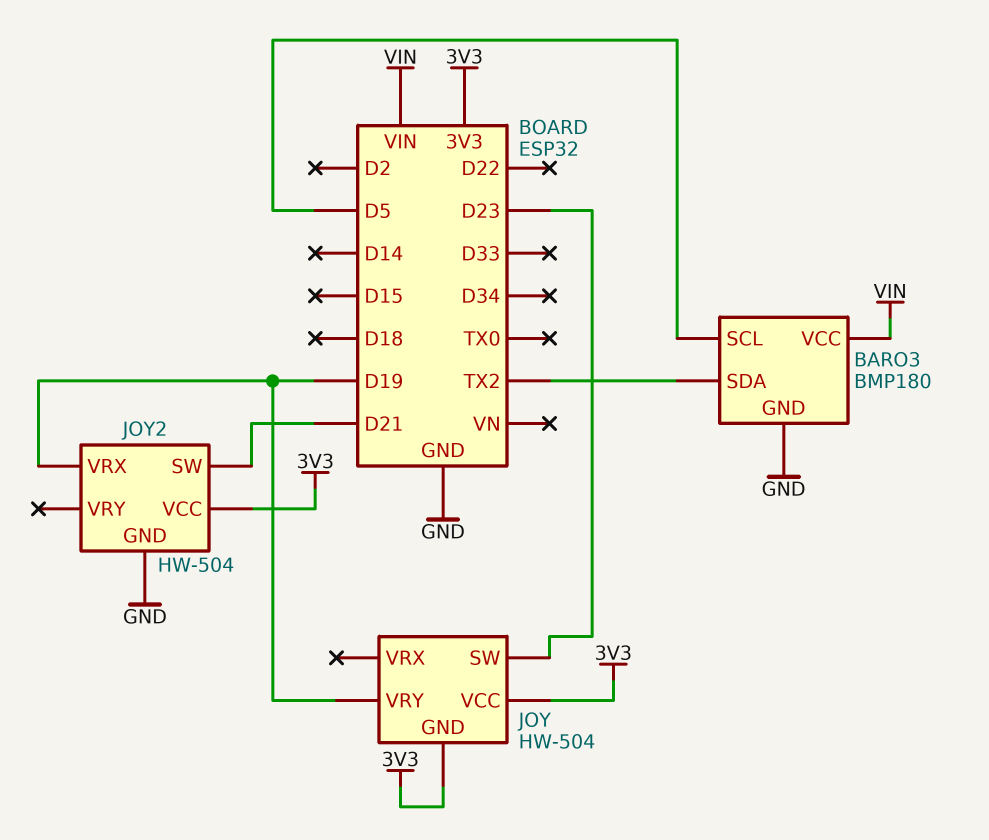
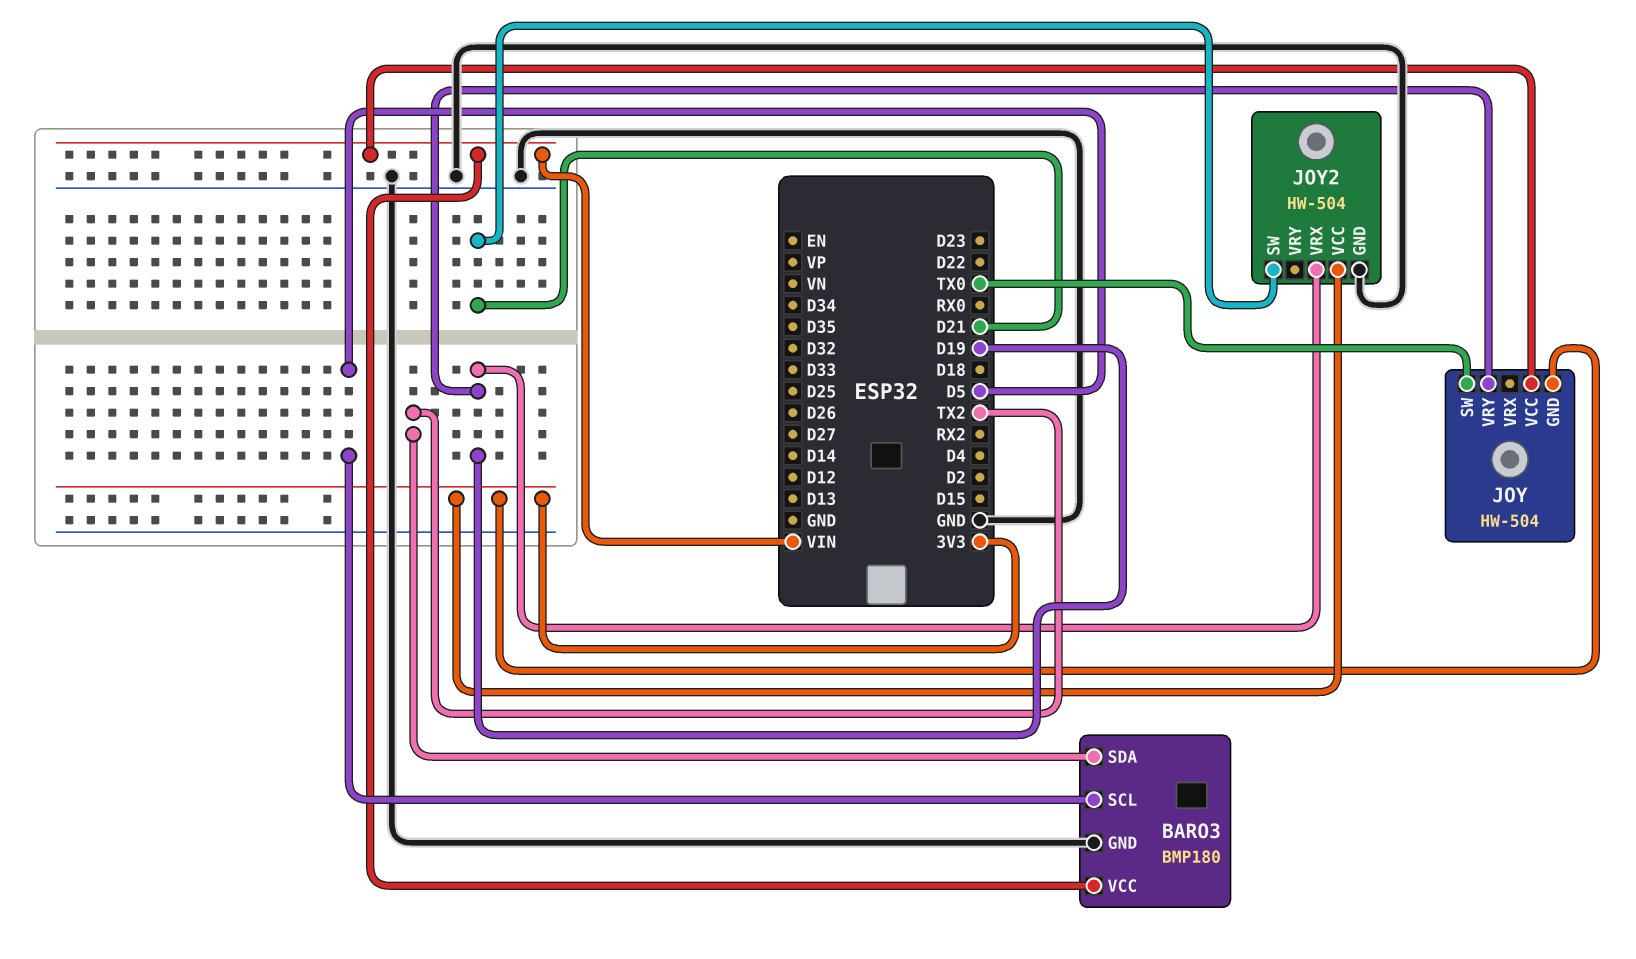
JOY pin SW: D23 -> TX0
JOY pin VCC: 3V3 -> VIN

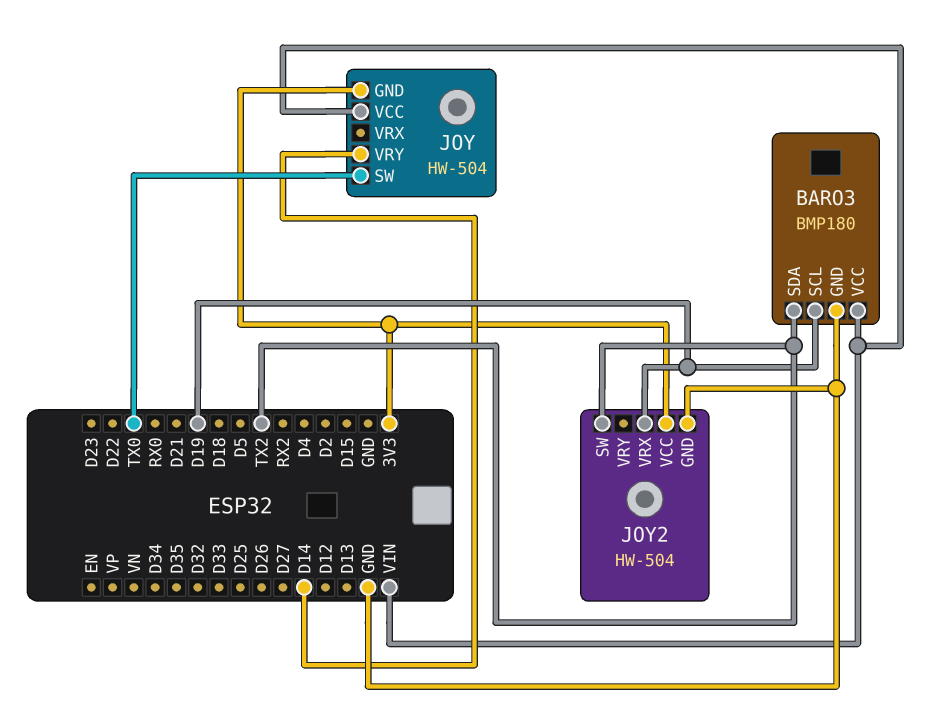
BARO3 pin SCL: D5 -> D19
JOY pin VRY: D19 -> D14
JOY2 pin SW: D21 -> TX2

